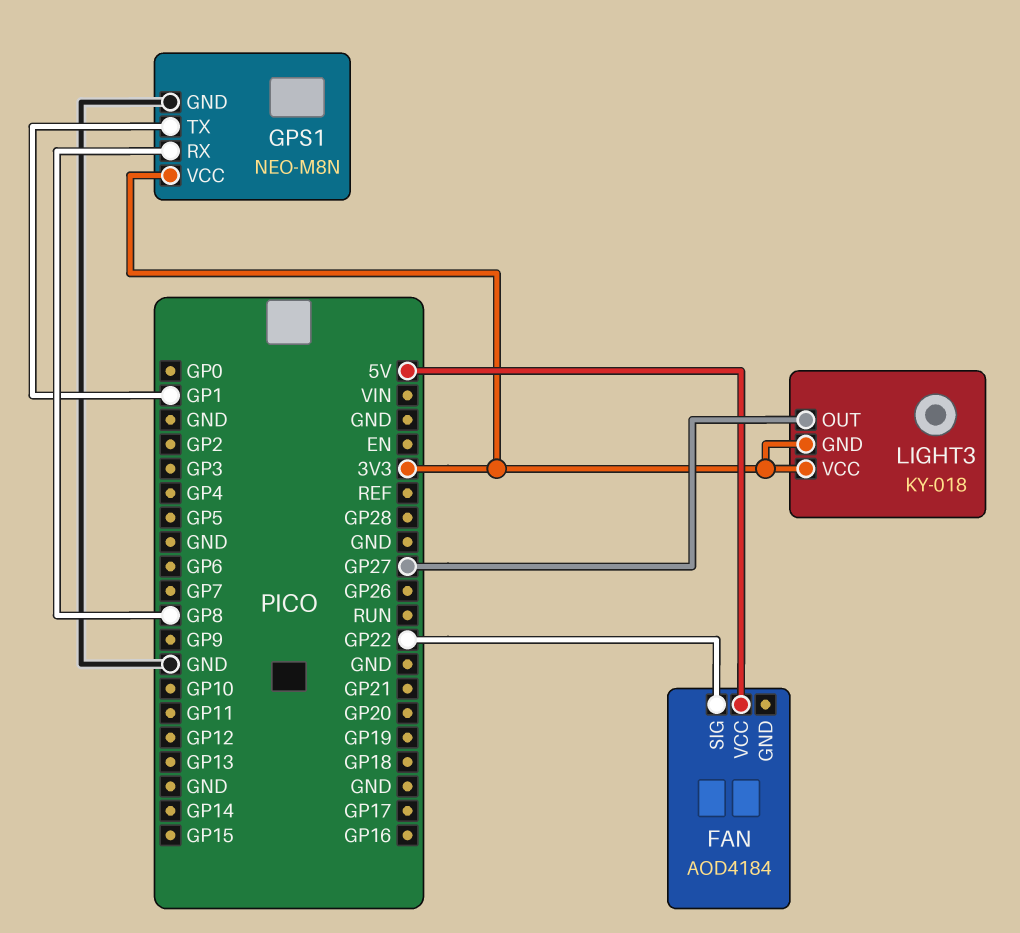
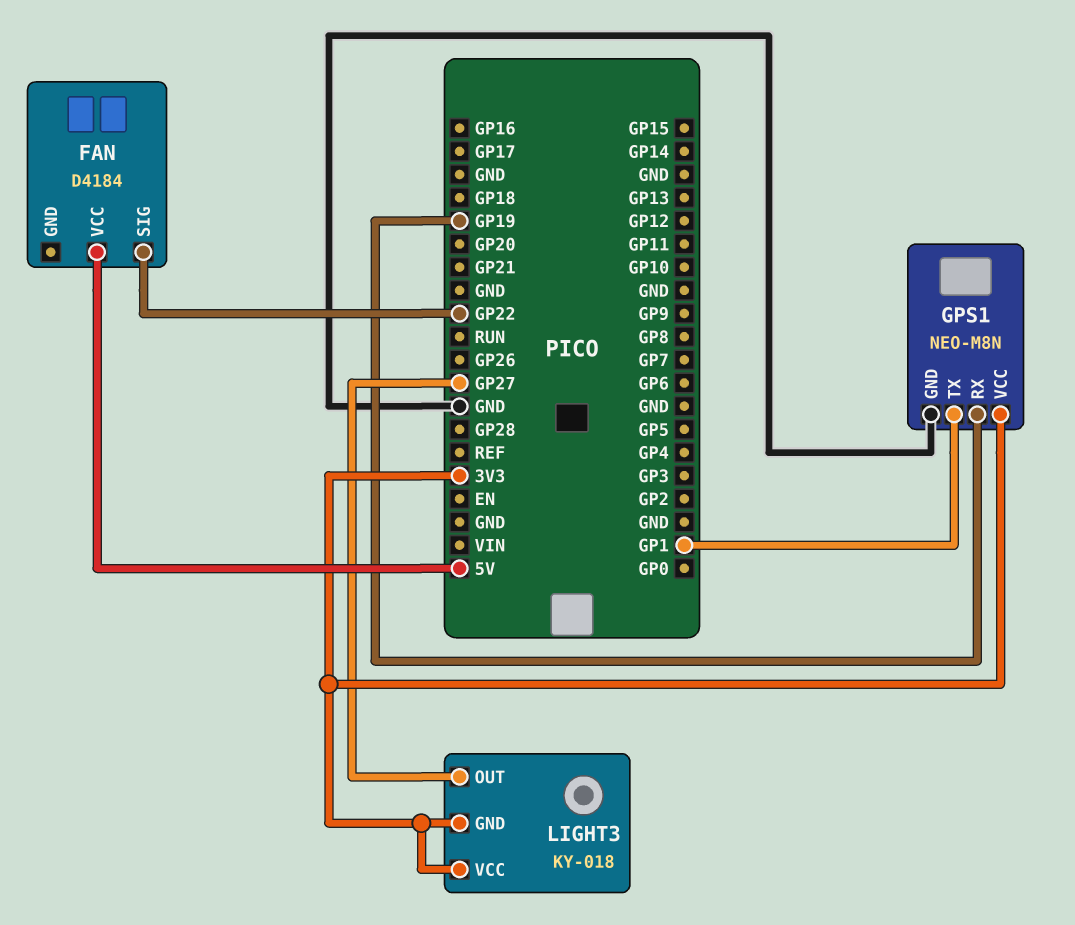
FAN: AOD4184 -> D4184
GPS1 pin RX: GP8 -> GP19

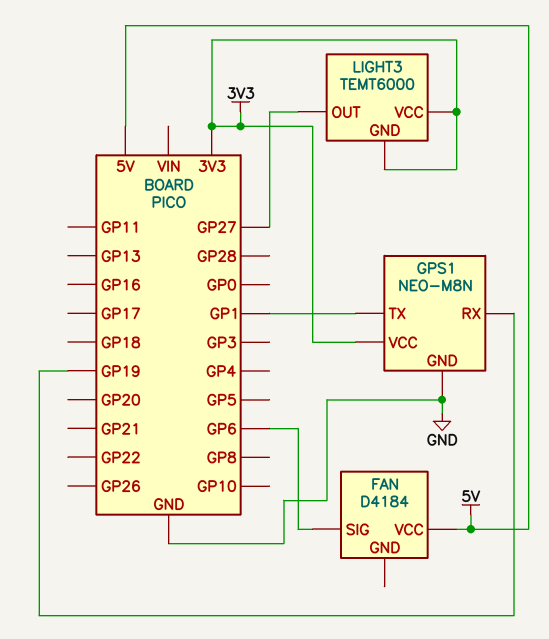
FAN pin SIG: GP22 -> GP6
LIGHT3: KY-018 -> TEMT6000

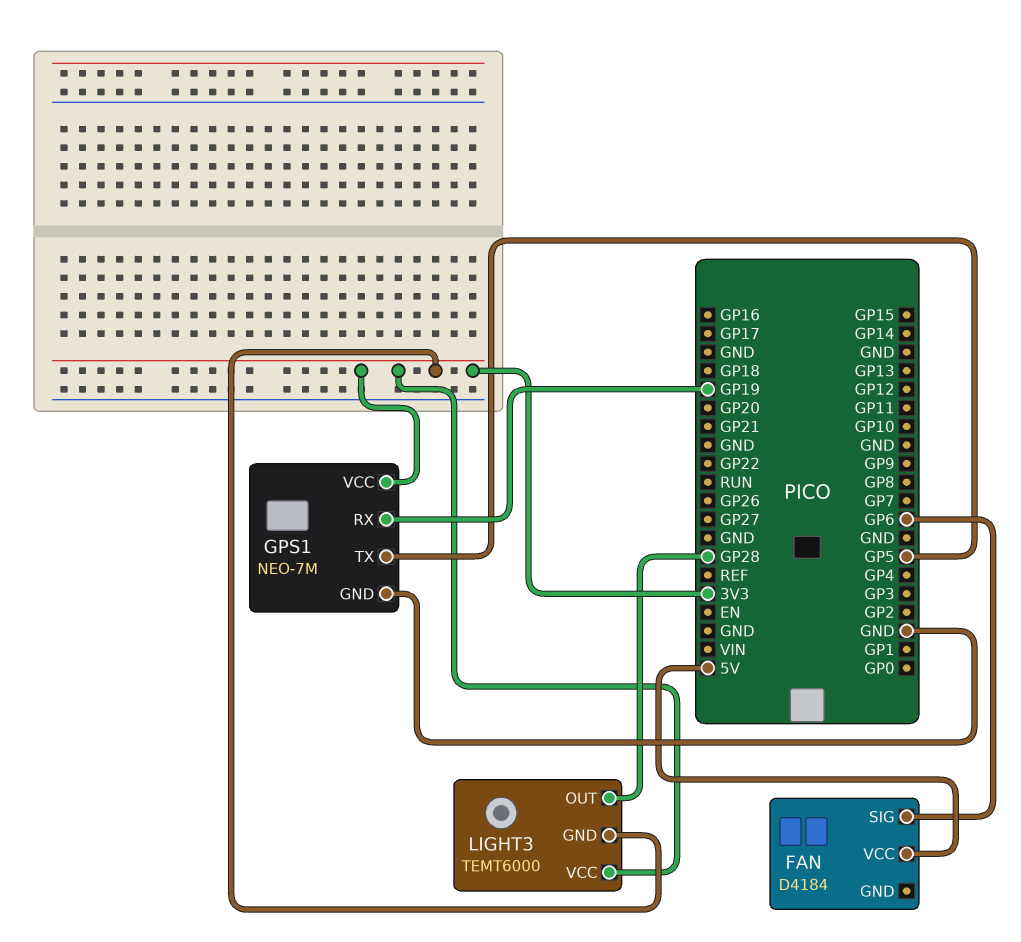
GPS1: NEO-M8N -> NEO-7M
GPS1 pin TX: GP1 -> GP5
LIGHT3 pin OUT: GP27 -> GP28

